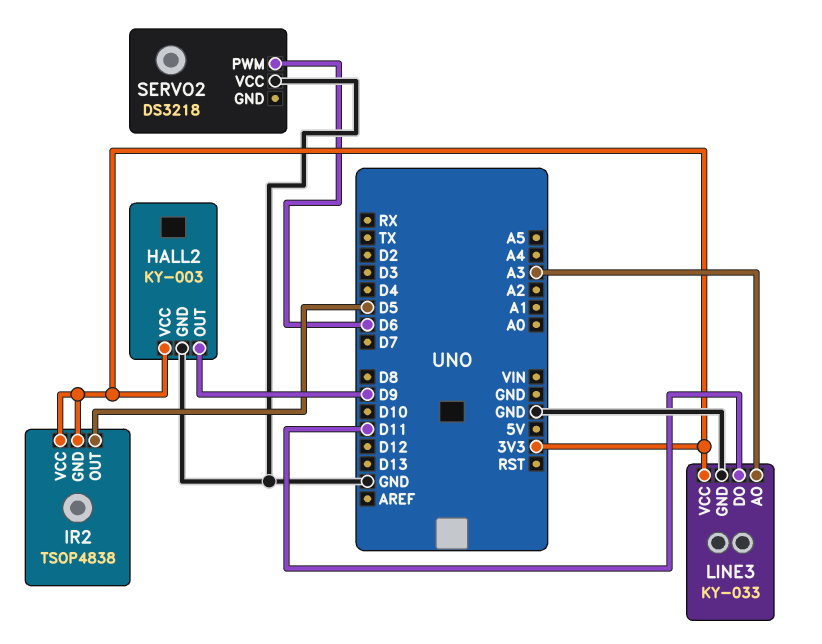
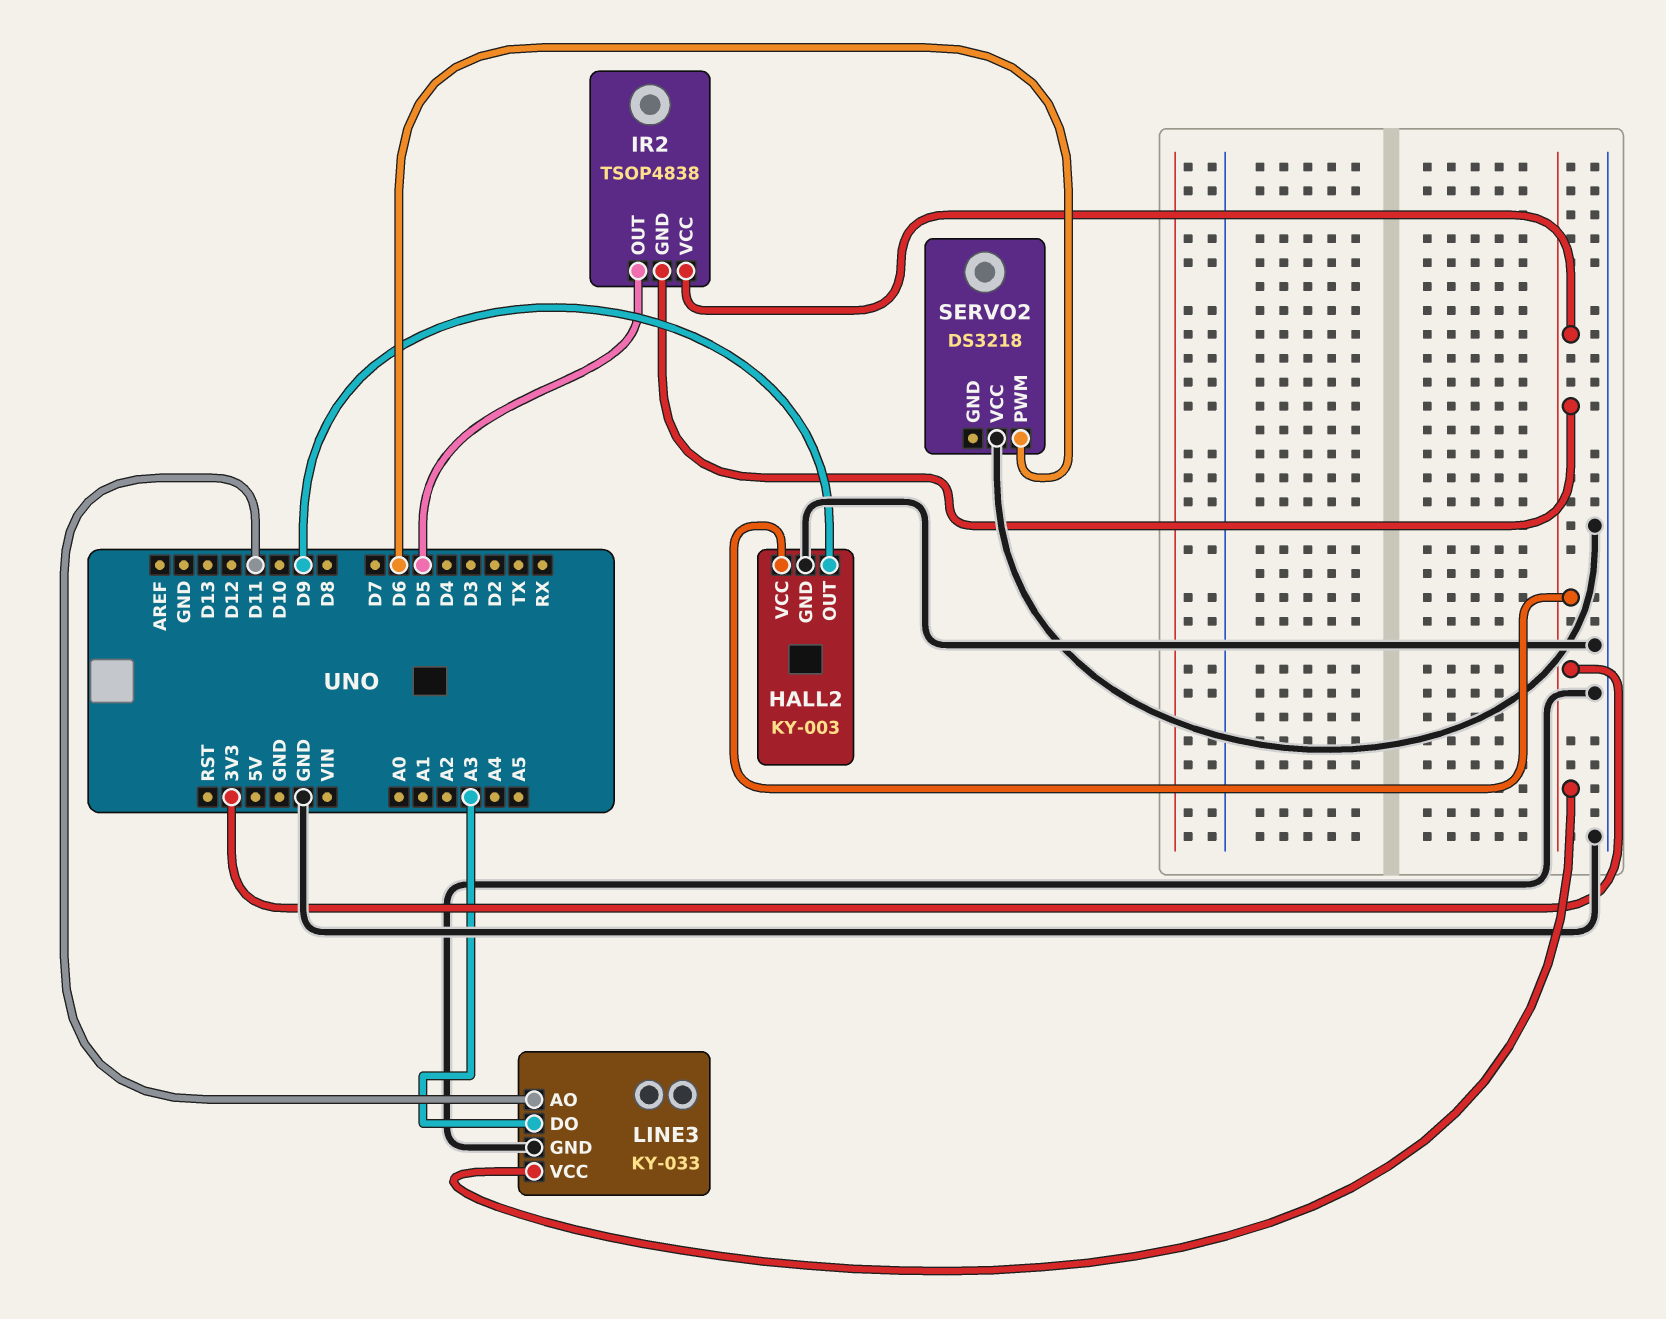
LINE3 pin AO: A3 -> D11
LINE3 pin DO: D11 -> A3

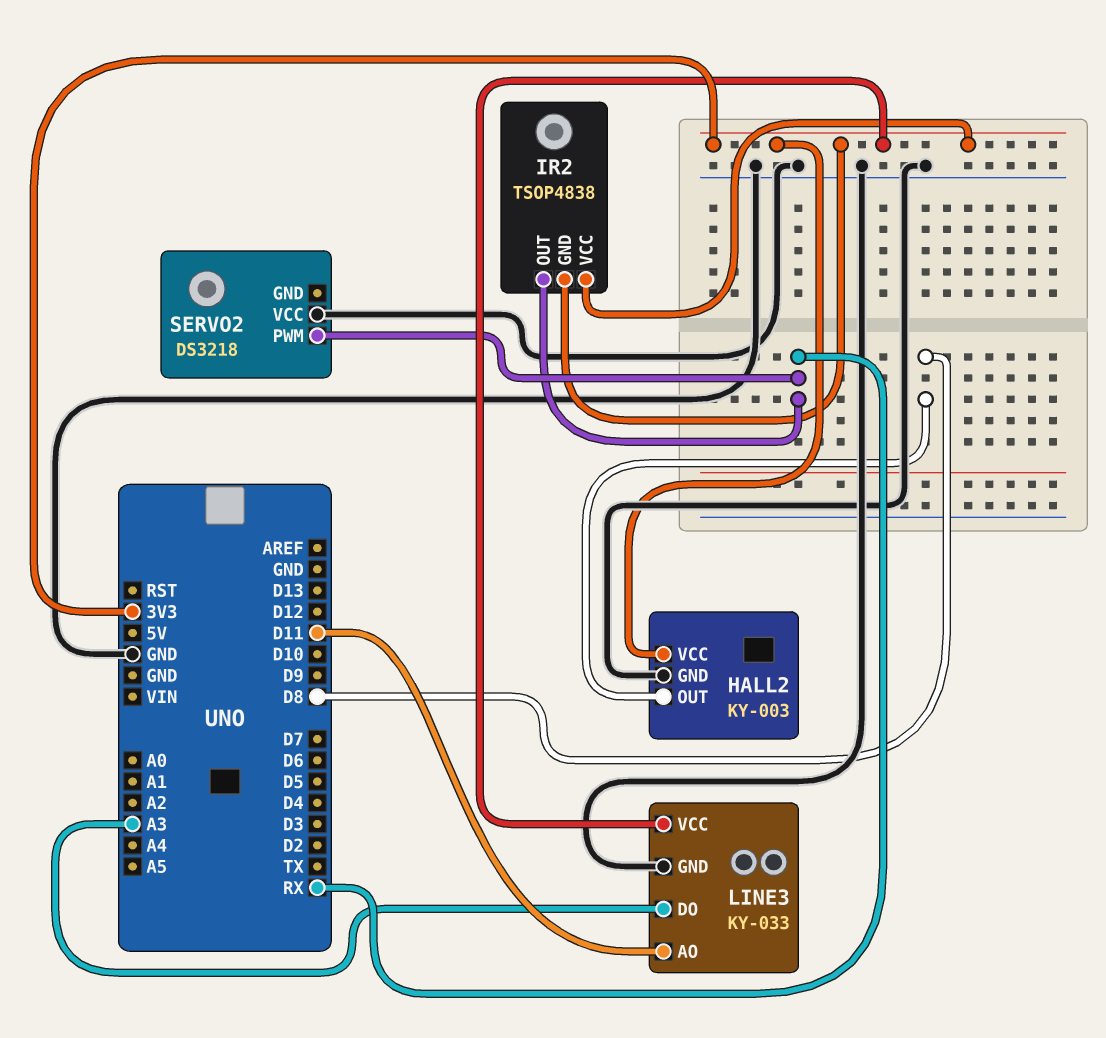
HALL2 pin OUT: D9 -> D8
IR2 pin OUT: D5 -> RX
SERVO2 pin PWM: D6 -> RX

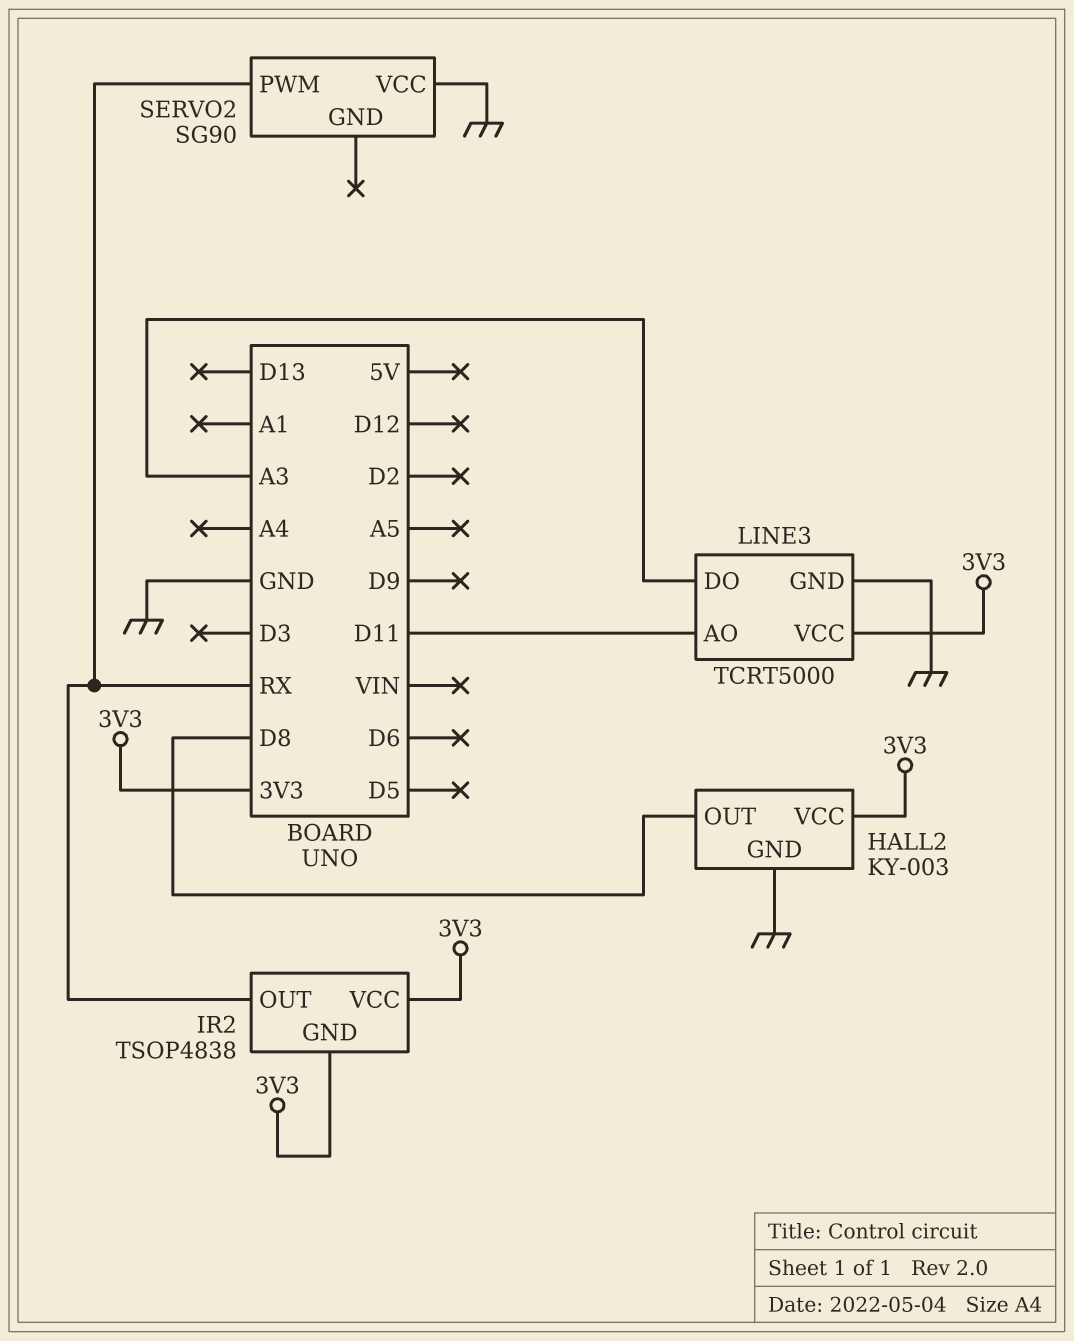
LINE3: KY-033 -> TCRT5000
SERVO2: DS3218 -> SG90

